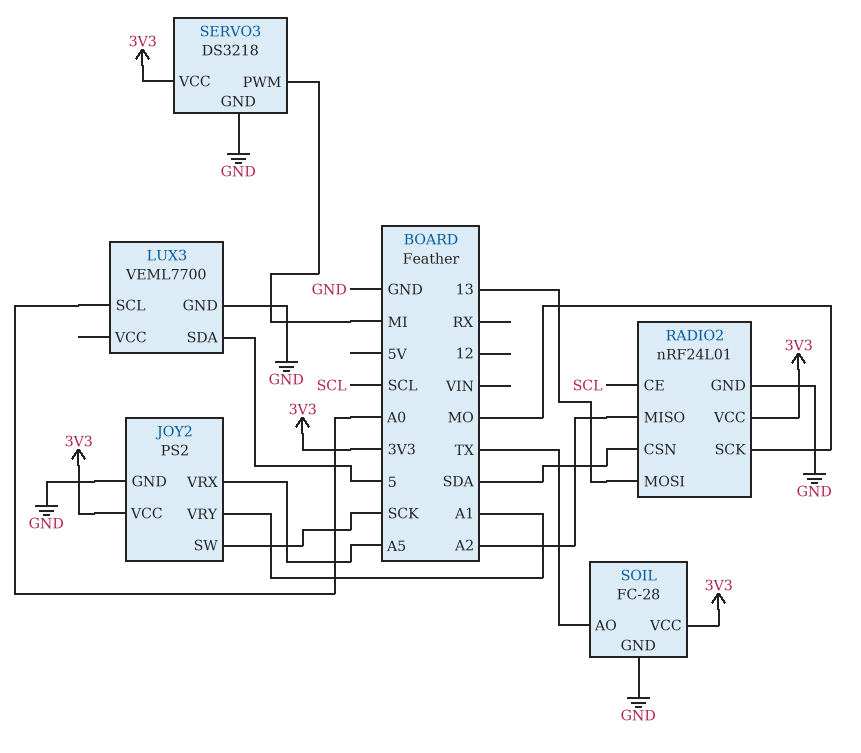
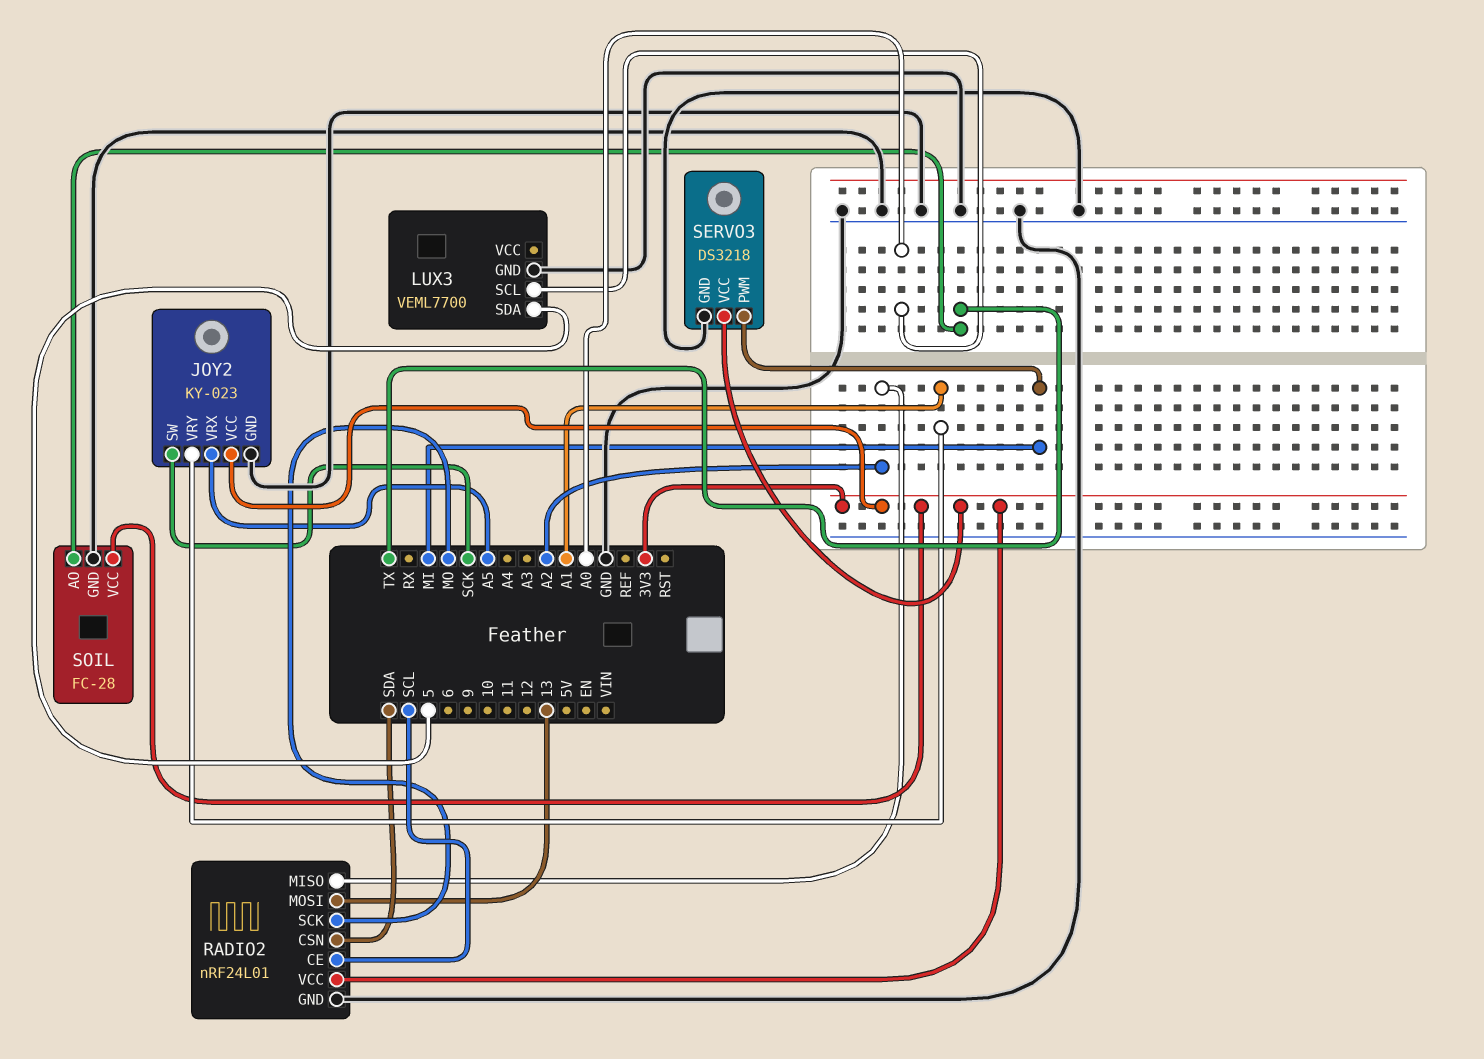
JOY2: PS2 -> KY-023

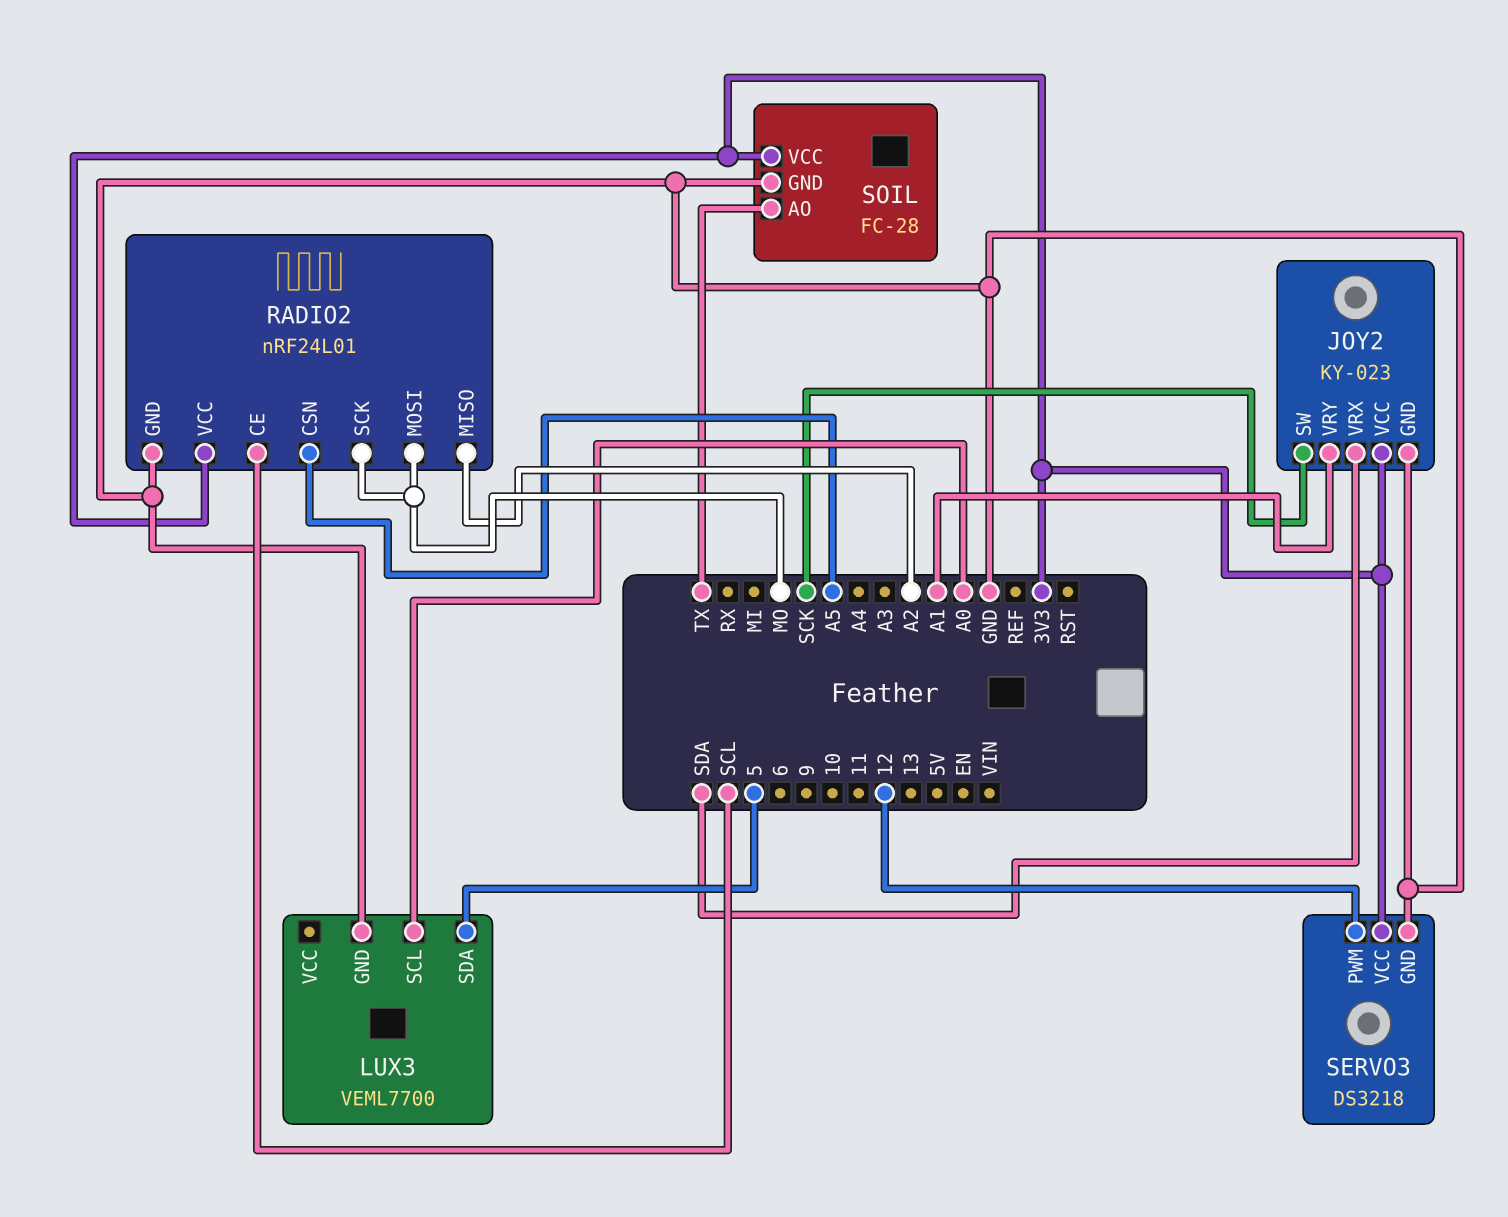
JOY2 pin VRX: A5 -> SDA
RADIO2 pin CSN: SDA -> A5
RADIO2 pin MOSI: 13 -> MO
SERVO3 pin PWM: MI -> 12

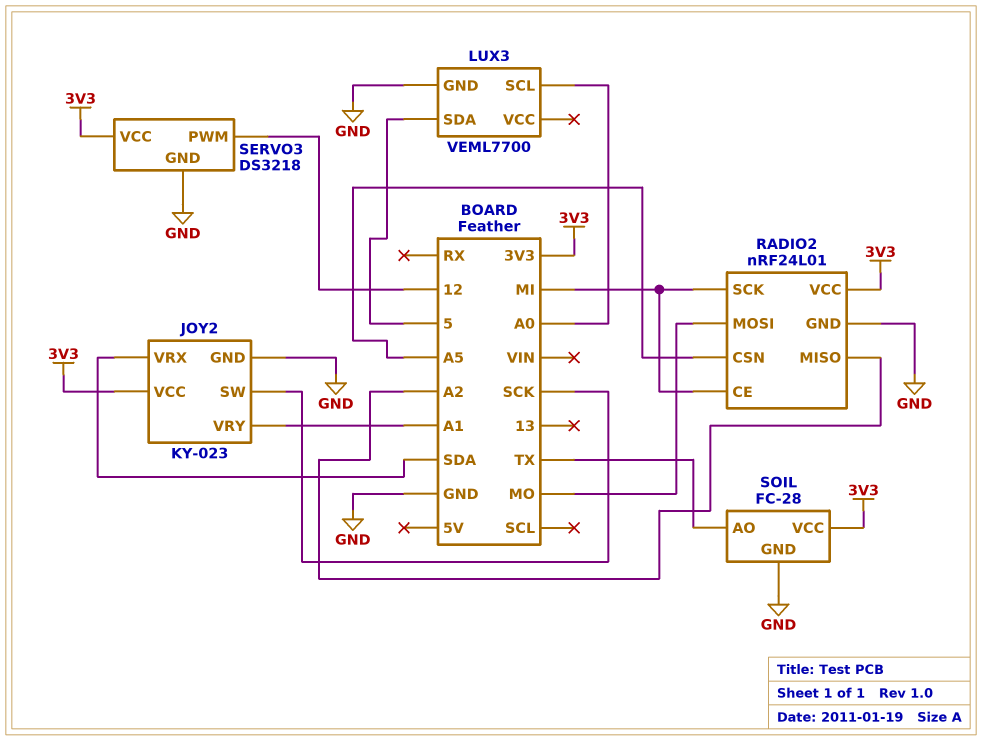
RADIO2 pin CE: SCL -> MI
RADIO2 pin SCK: MO -> MI

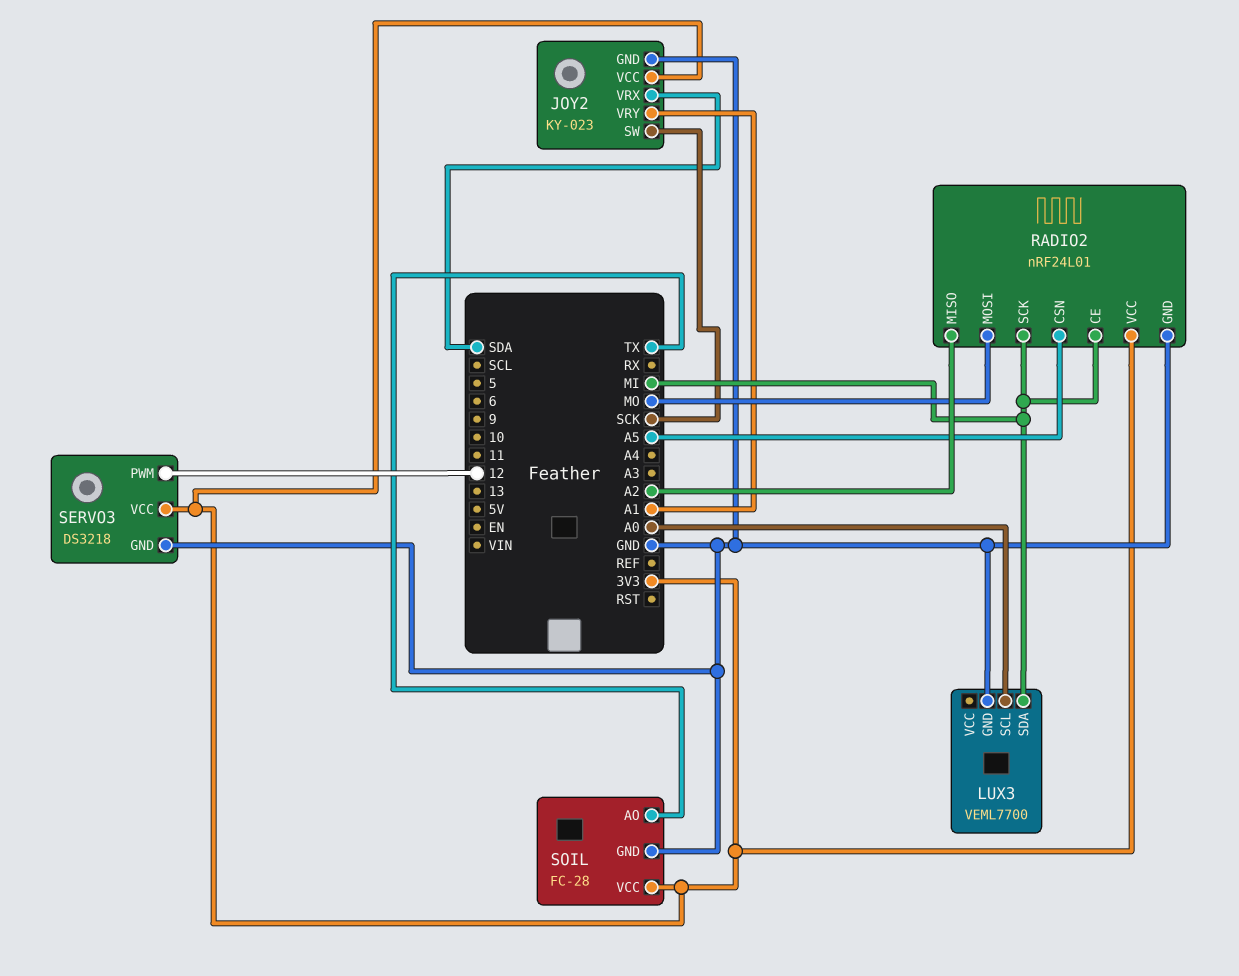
LUX3 pin SDA: 5 -> MI

